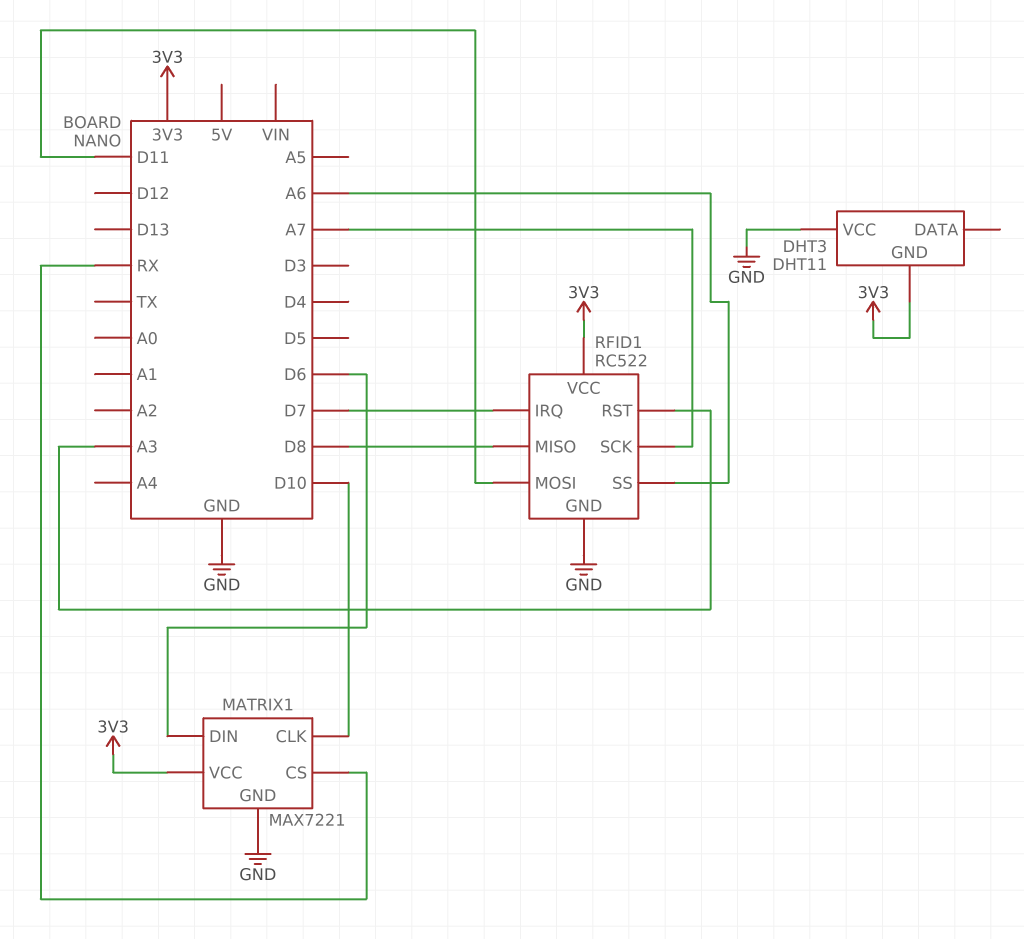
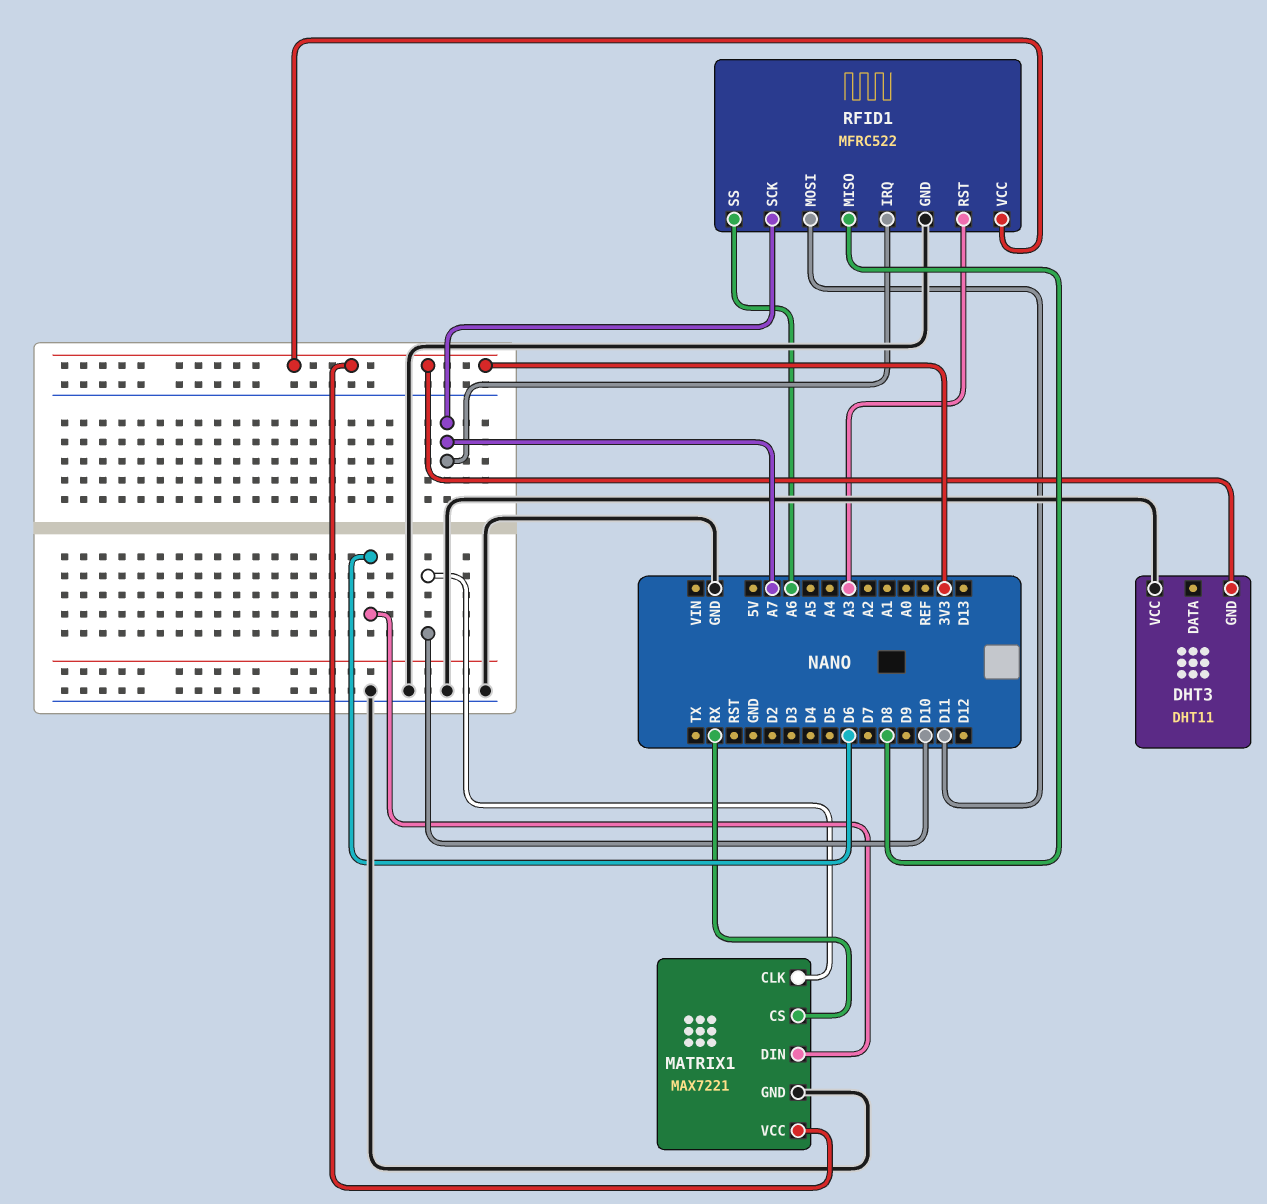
RFID1: RC522 -> MFRC522
RFID1 pin IRQ: D7 -> A7

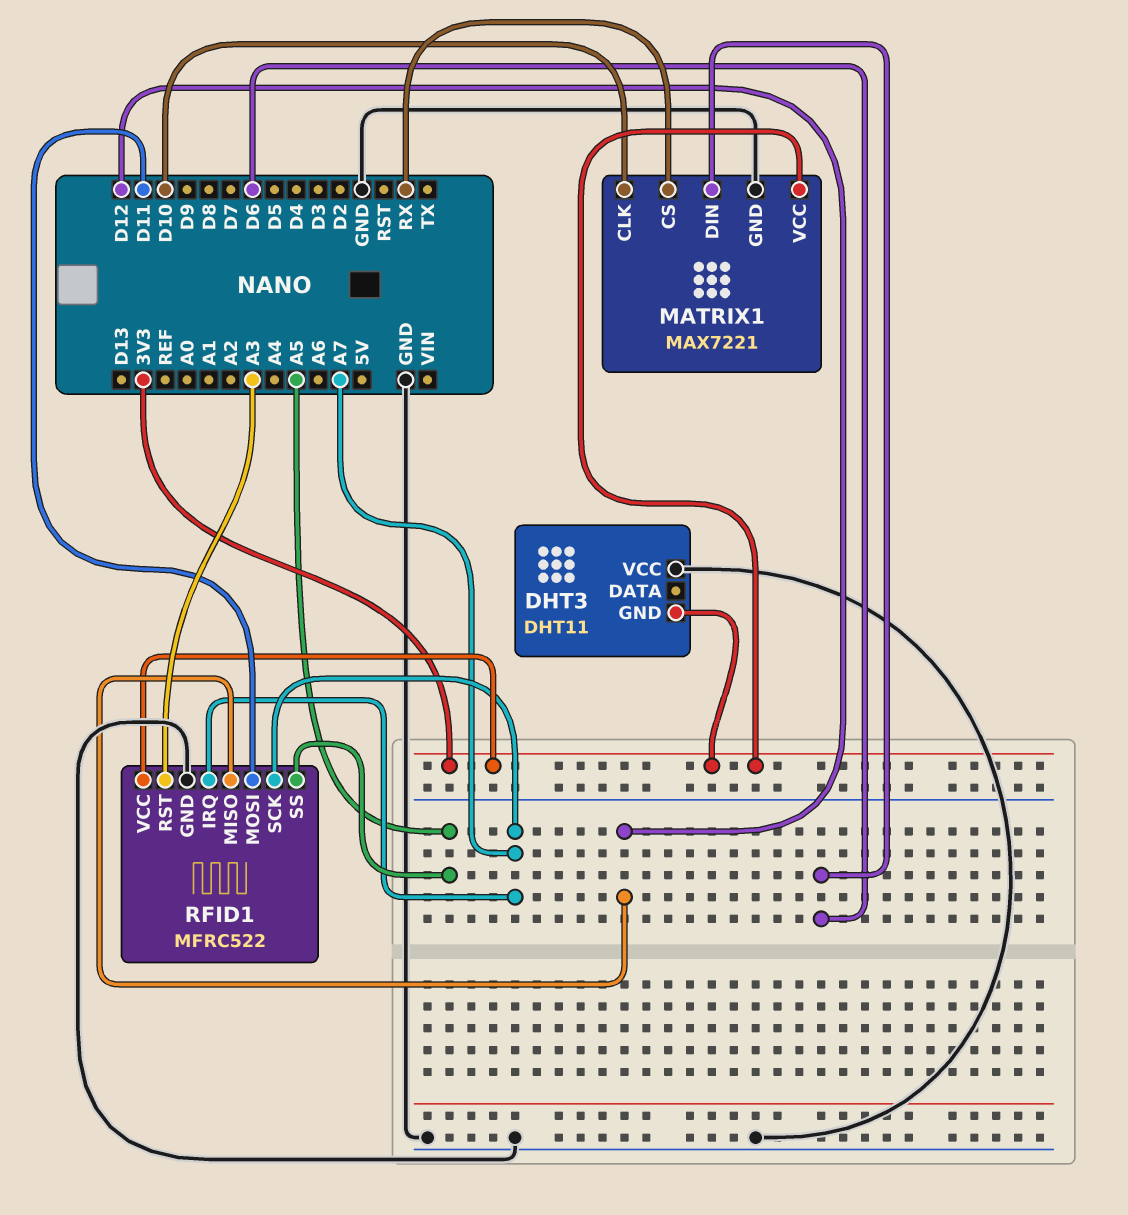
RFID1 pin MISO: D8 -> D12
RFID1 pin SS: A6 -> A5

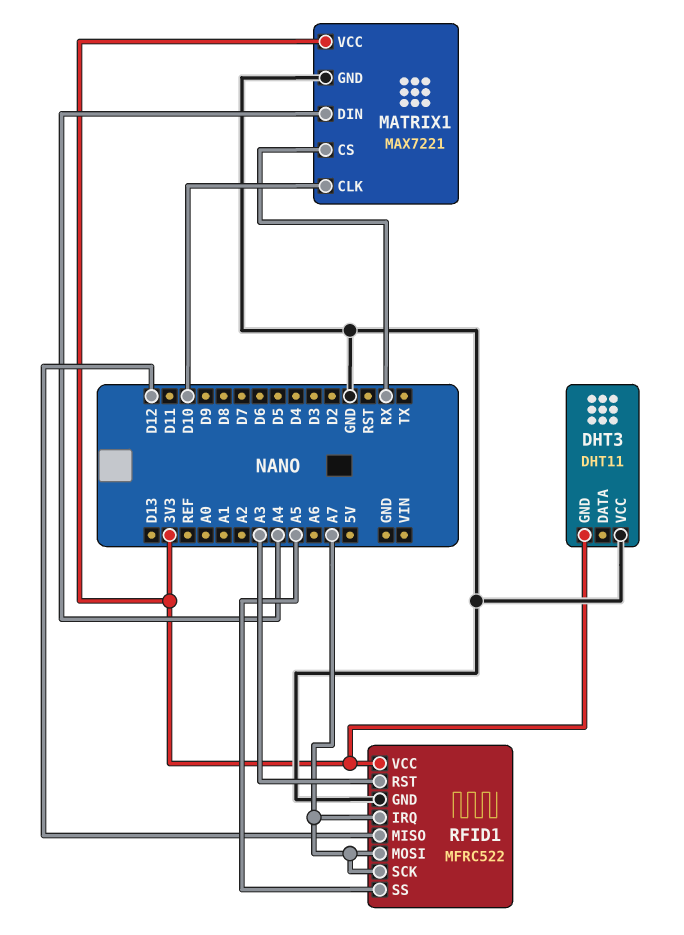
MATRIX1 pin DIN: D6 -> A4
RFID1 pin MOSI: D11 -> A7

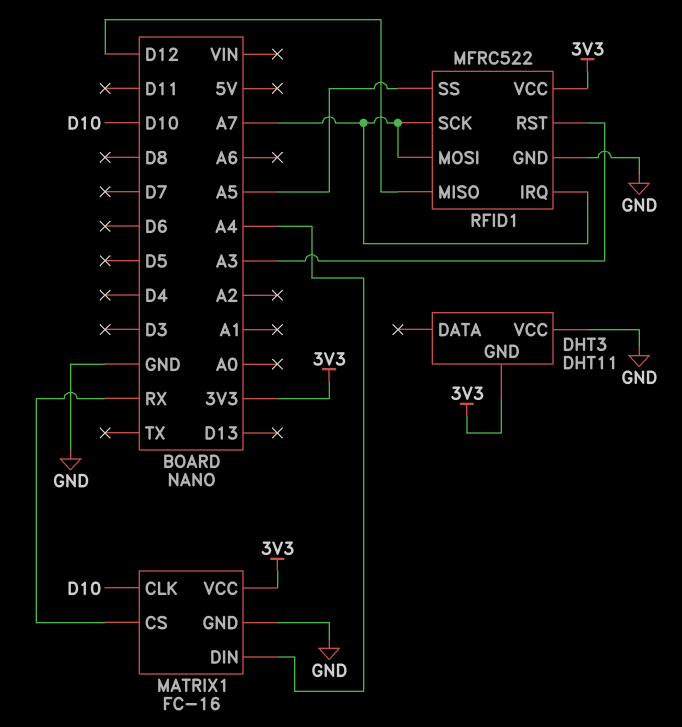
MATRIX1: MAX7221 -> FC-16

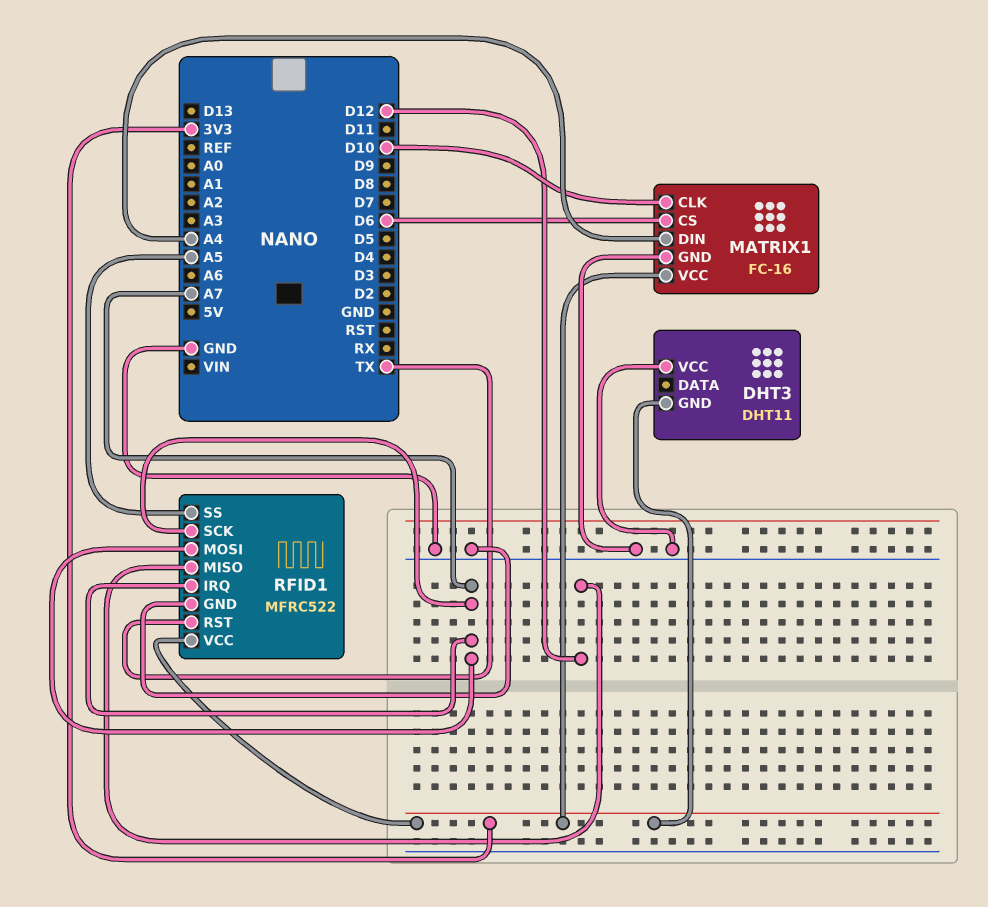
MATRIX1 pin CS: RX -> D6
RFID1 pin RST: A3 -> TX

